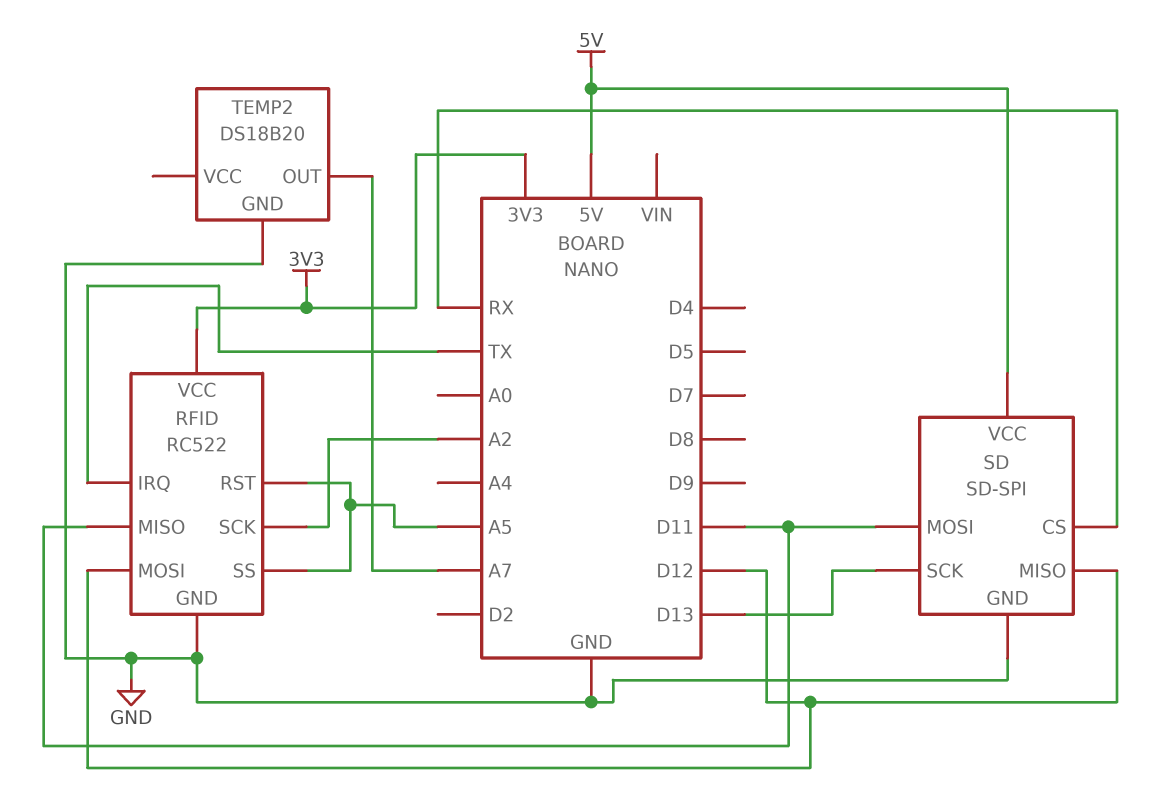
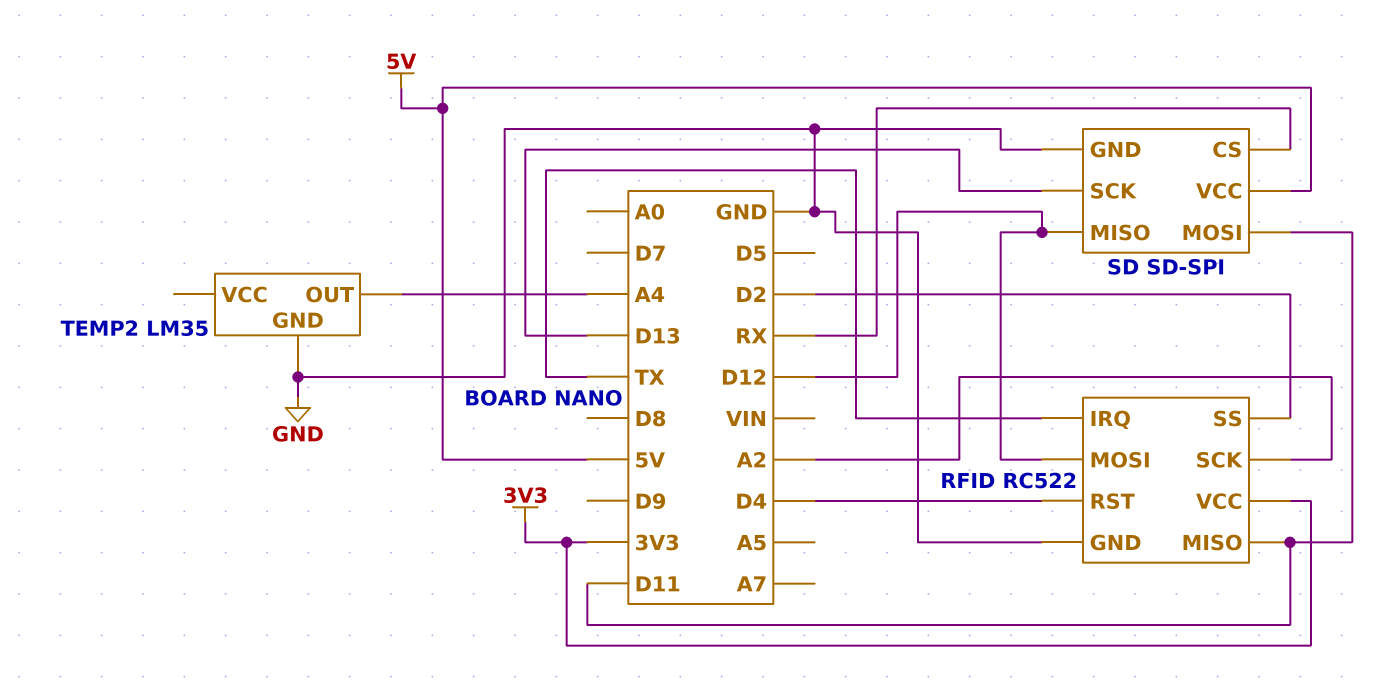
RFID pin RST: A5 -> D4
RFID pin SS: A5 -> D2
TEMP2: DS18B20 -> LM35
TEMP2 pin OUT: A7 -> A4

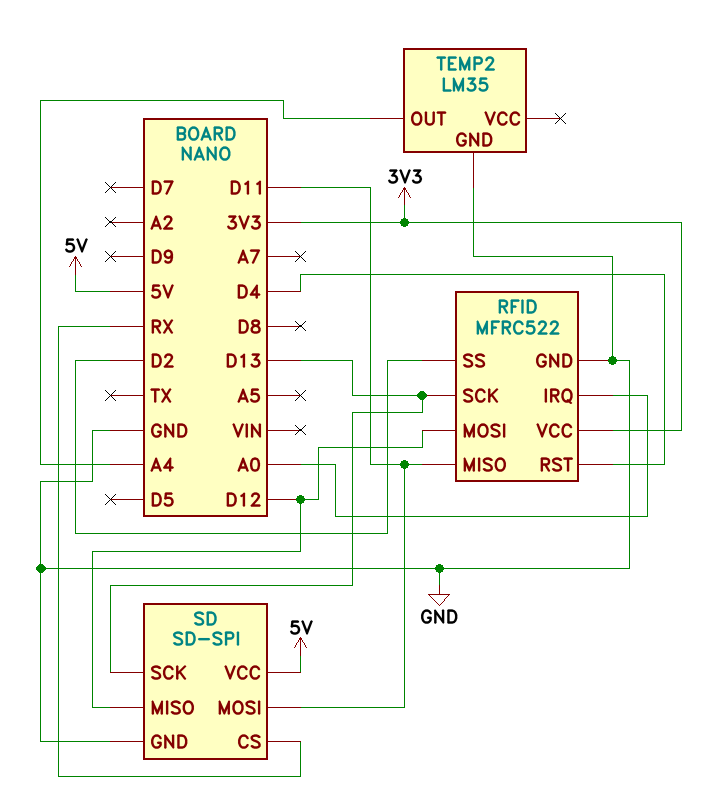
RFID: RC522 -> MFRC522
RFID pin IRQ: TX -> A0
RFID pin SCK: A2 -> D13

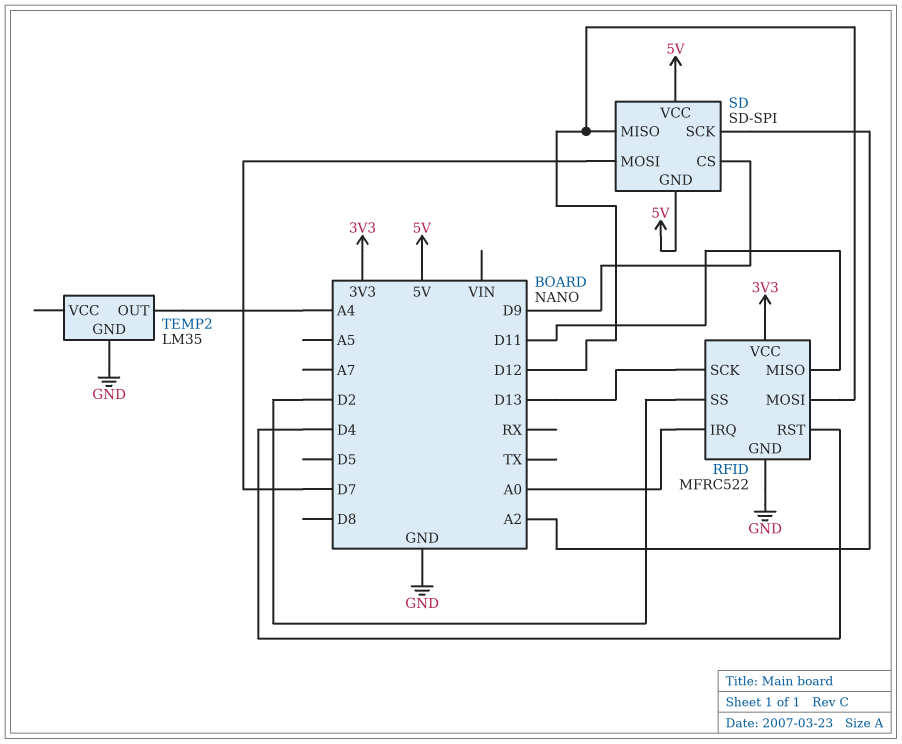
SD pin CS: RX -> D9
SD pin GND: GND -> 5V
SD pin MOSI: D11 -> D7
SD pin SCK: D13 -> A2

